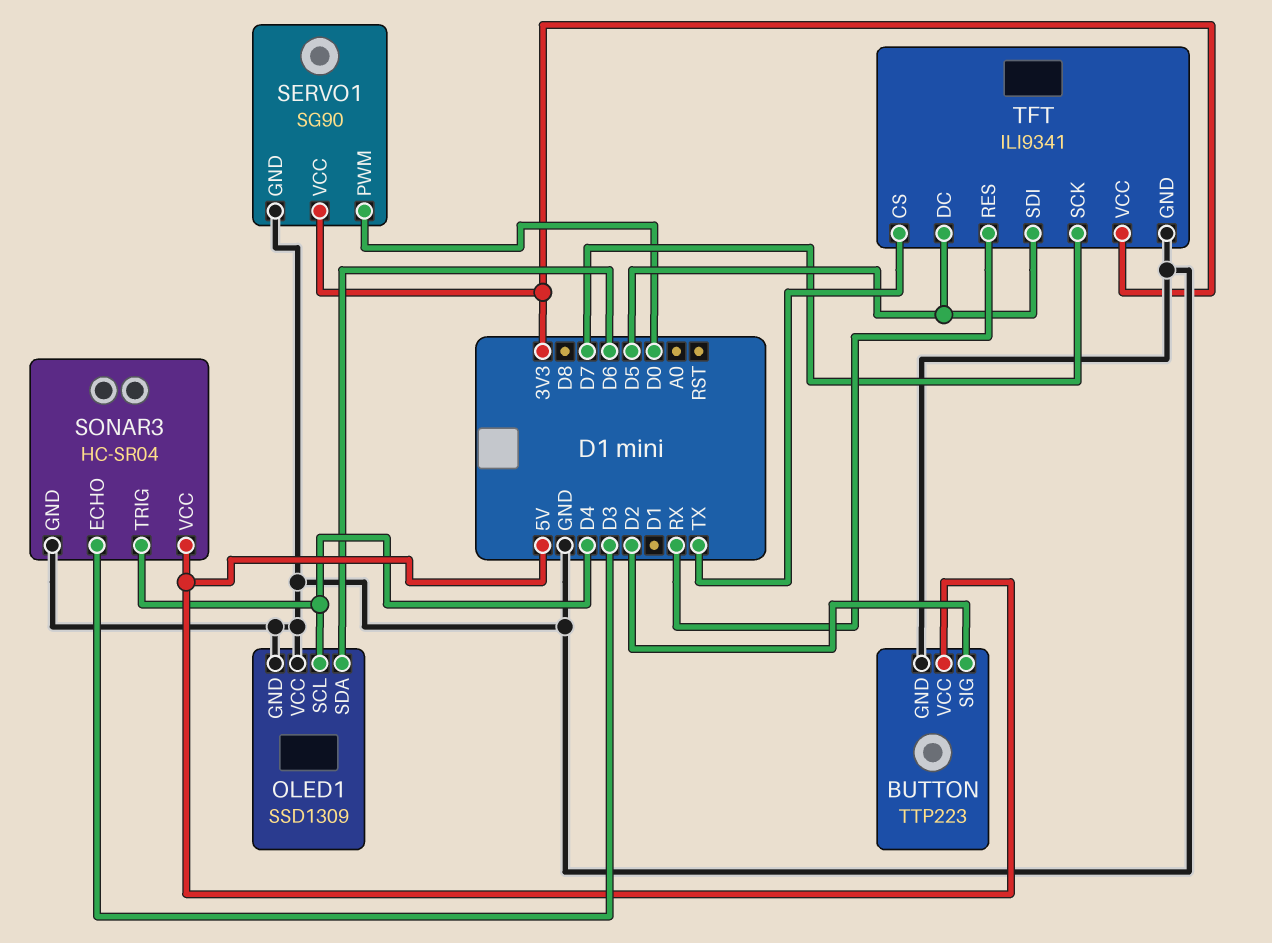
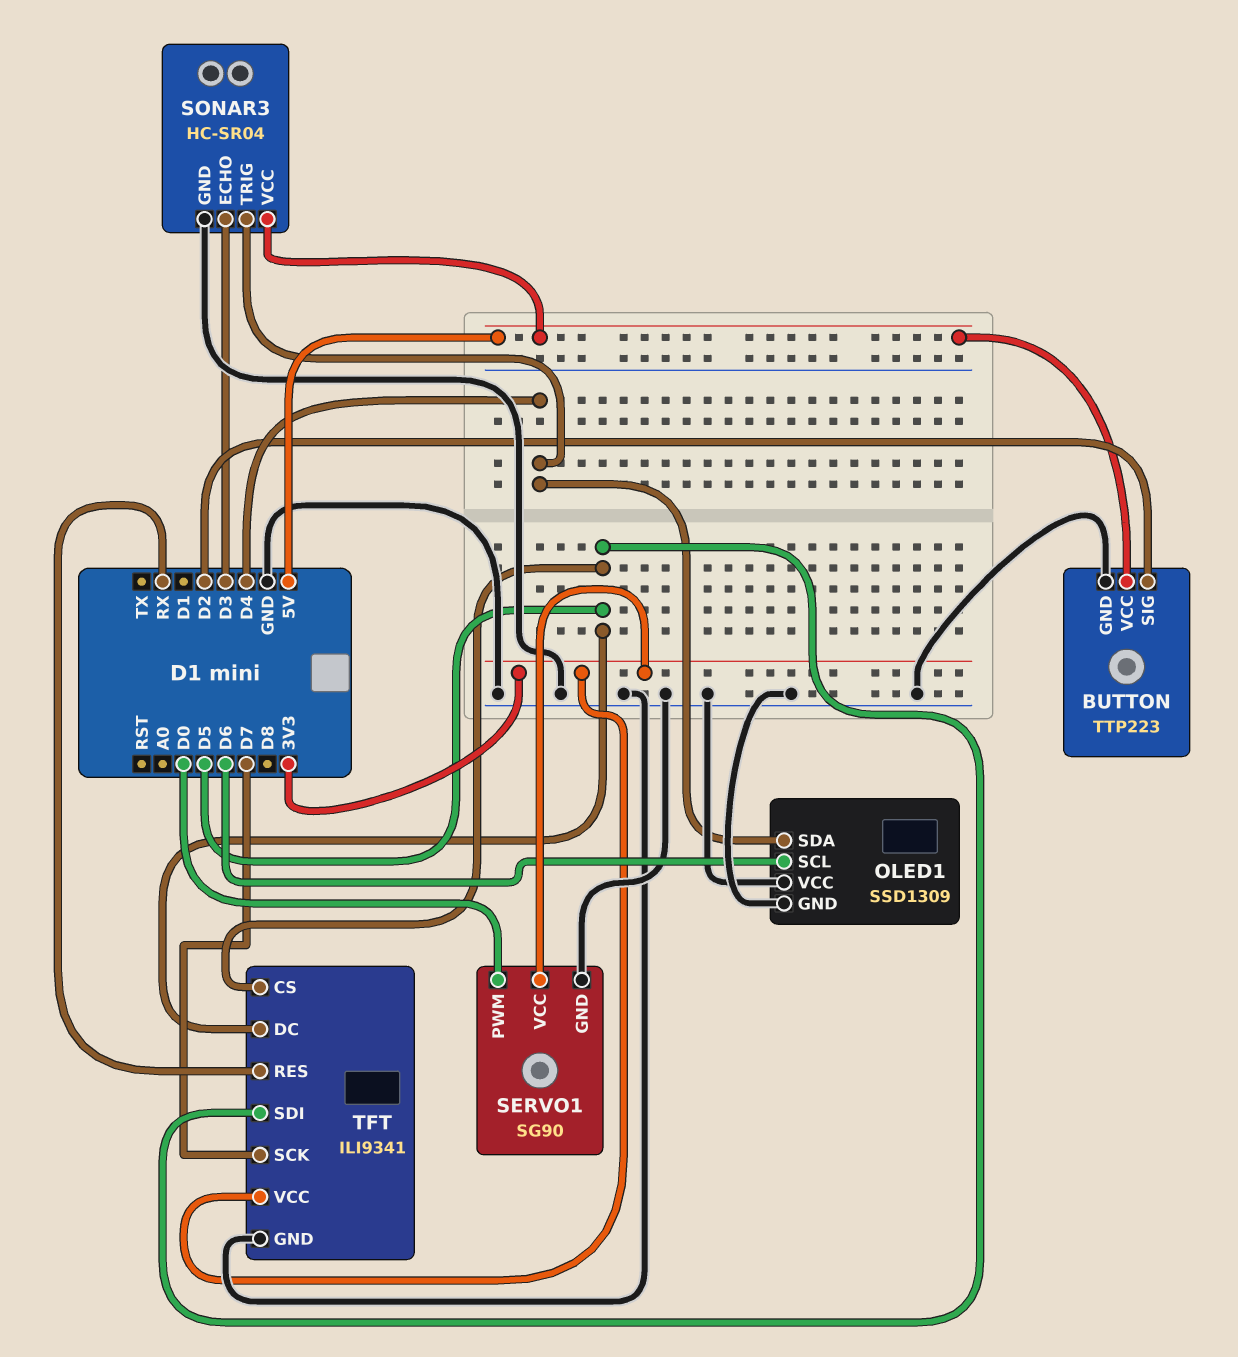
OLED1 pin SCL: D4 -> D6
OLED1 pin SDA: D6 -> D4
TFT pin CS: TX -> D5

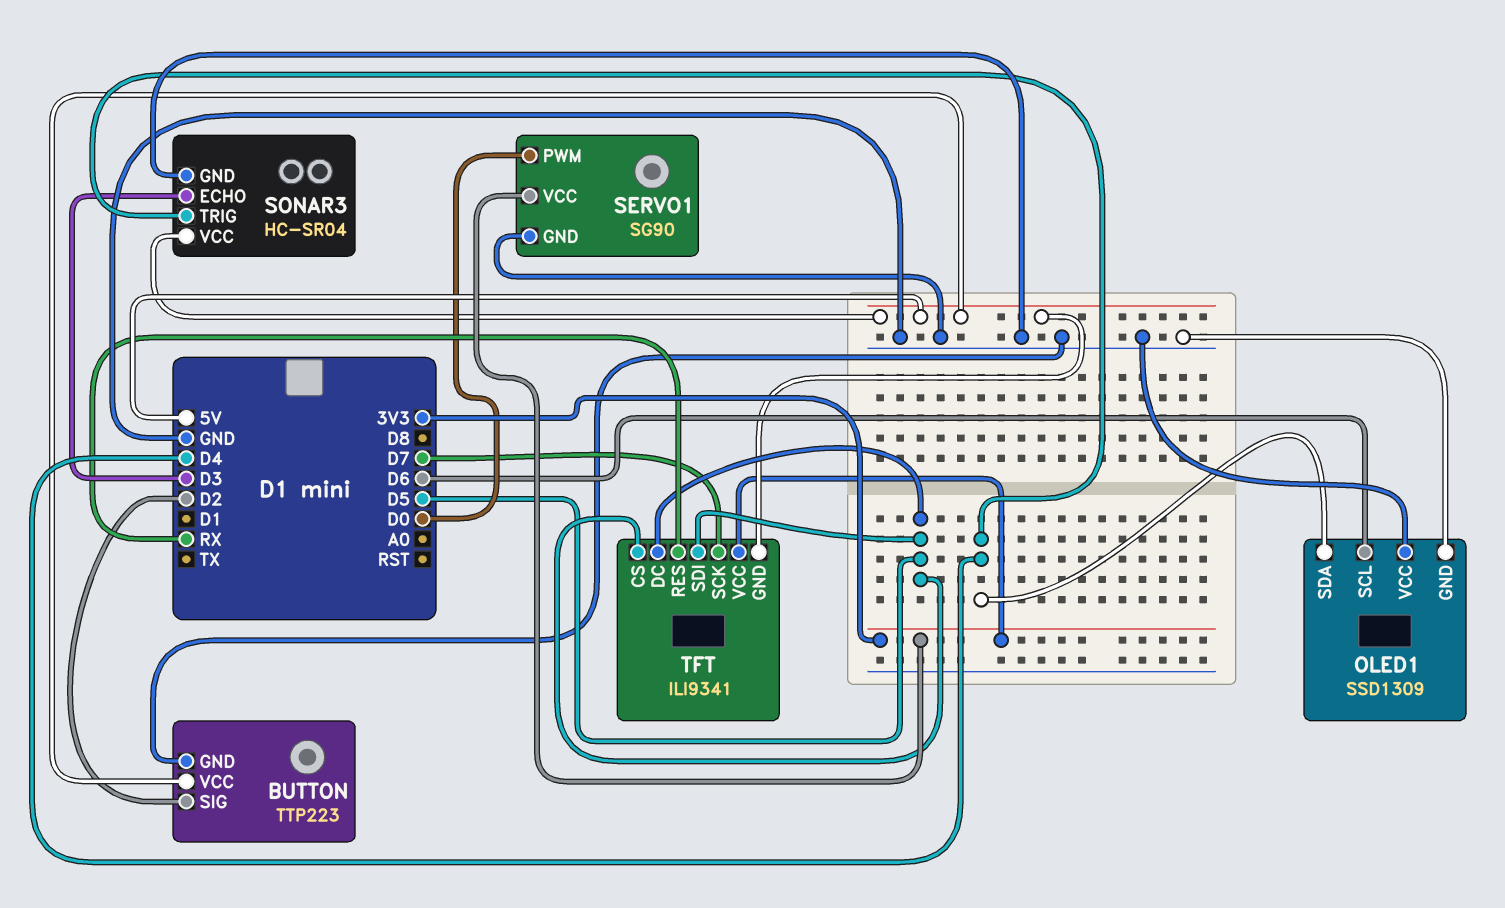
TFT pin GND: GND -> 5V

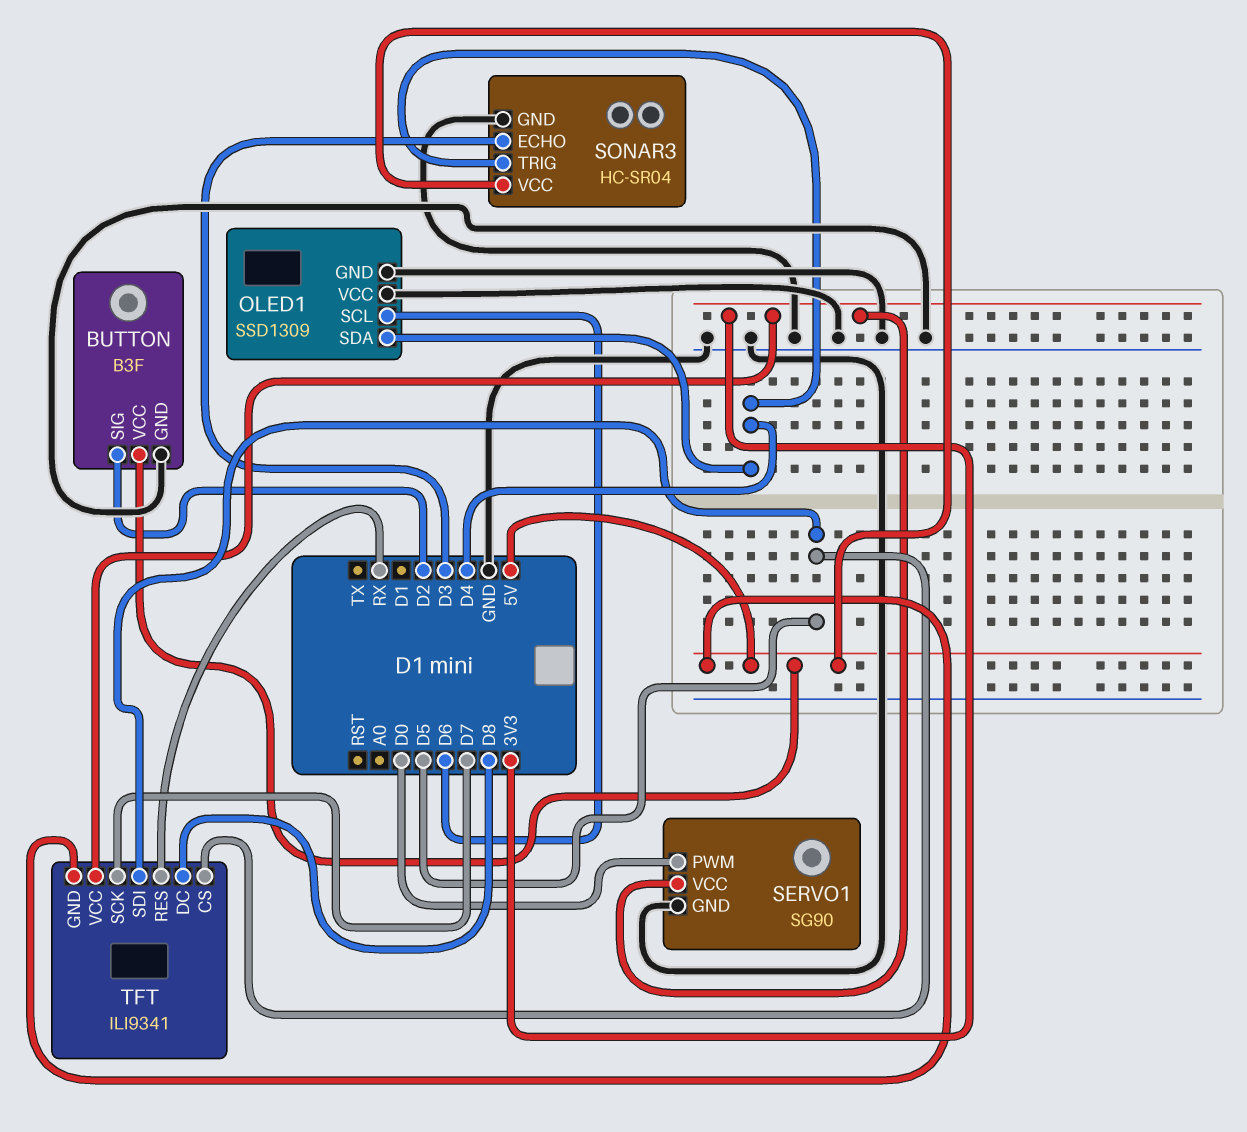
BUTTON: TTP223 -> B3F
TFT pin DC: D5 -> D8

